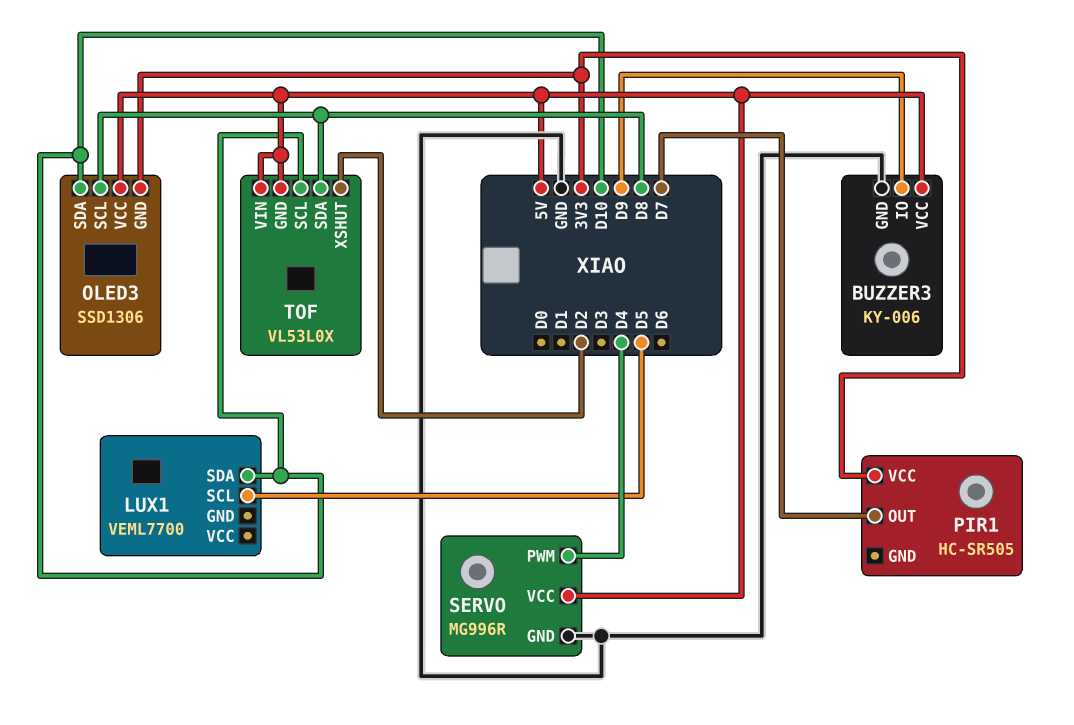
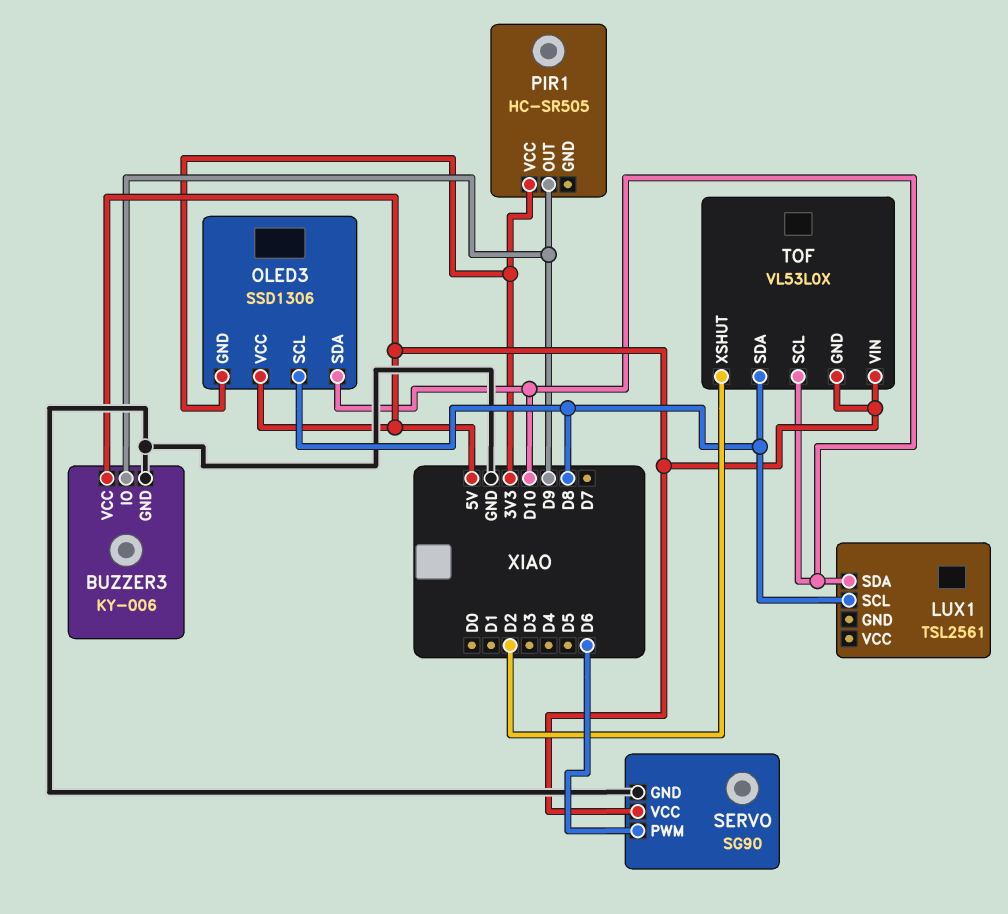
LUX1: VEML7700 -> TSL2561
LUX1 pin SCL: D5 -> D8
PIR1 pin OUT: D7 -> D9
SERVO: MG996R -> SG90
SERVO pin PWM: D4 -> D6

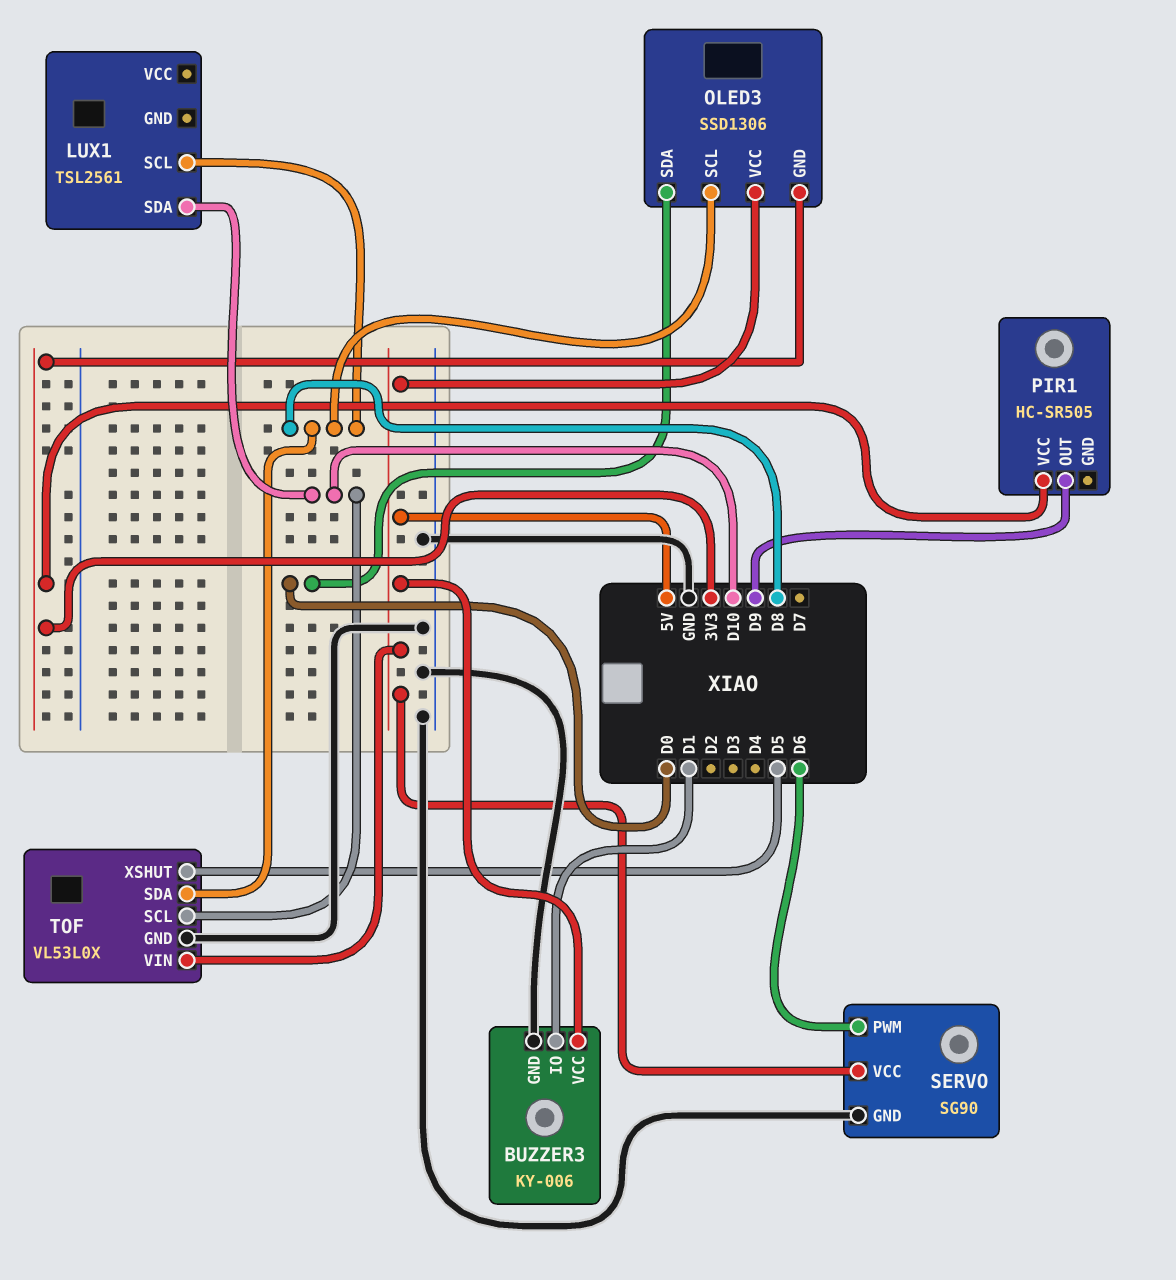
BUZZER3 pin IO: D9 -> D1
OLED3 pin SDA: D10 -> D0
TOF pin GND: 5V -> GND
TOF pin XSHUT: D2 -> D5

